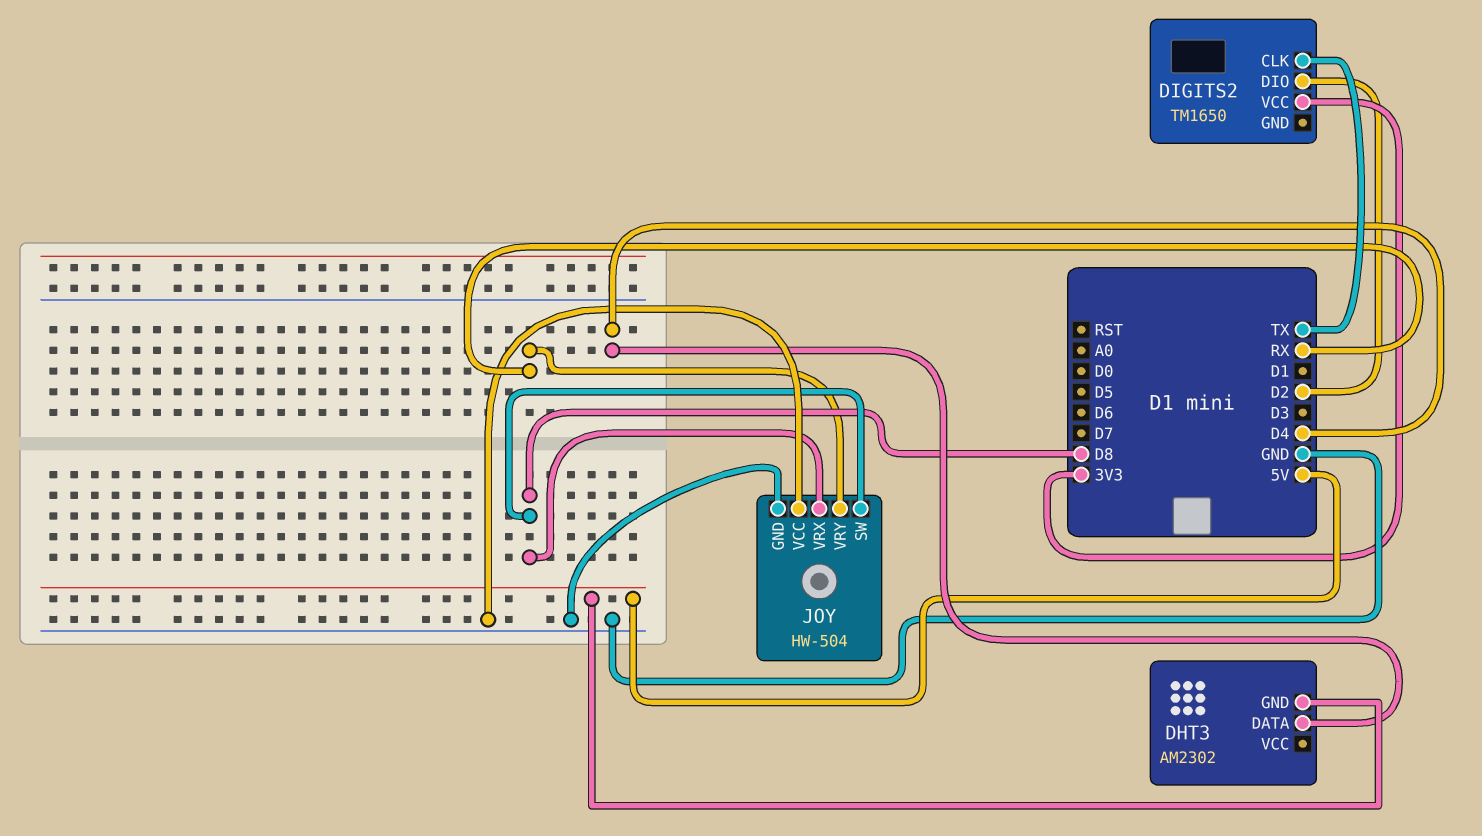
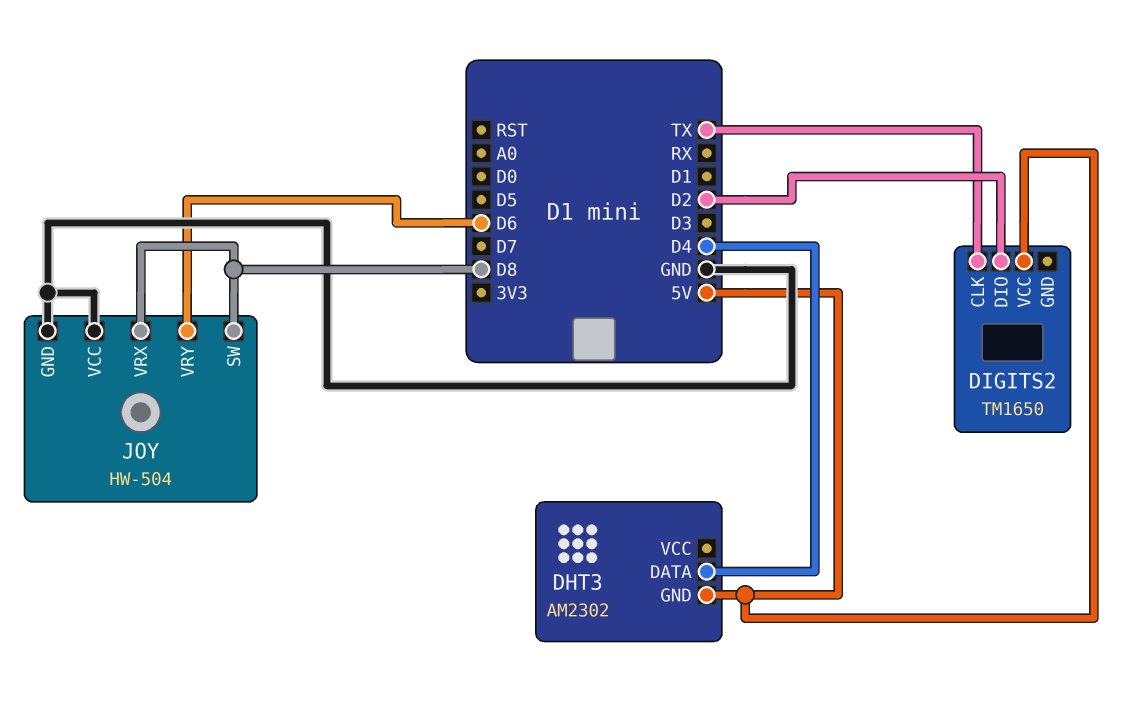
DIGITS2 pin VCC: 3V3 -> 5V
JOY pin VRY: RX -> D6

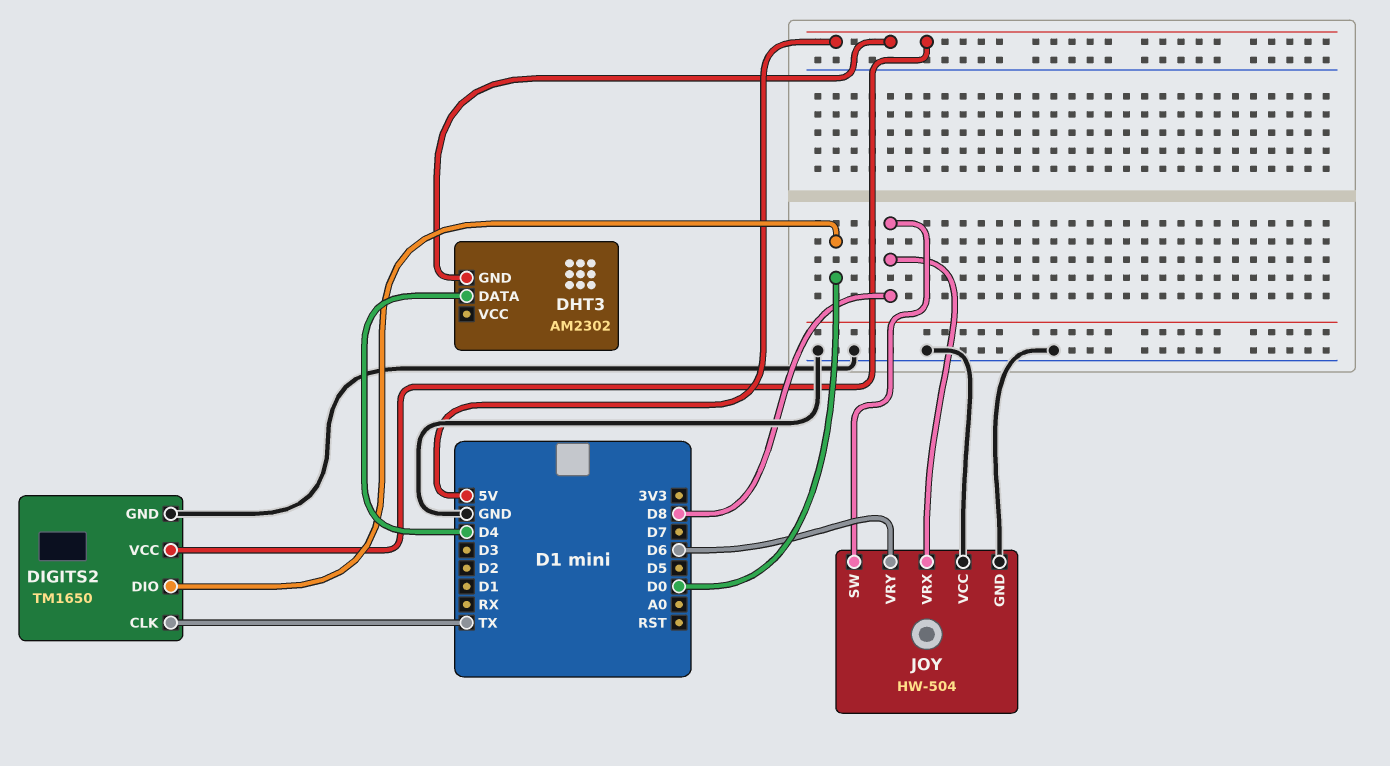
DIGITS2 pin DIO: D2 -> D0
DIGITS2 pin GND: none -> GND

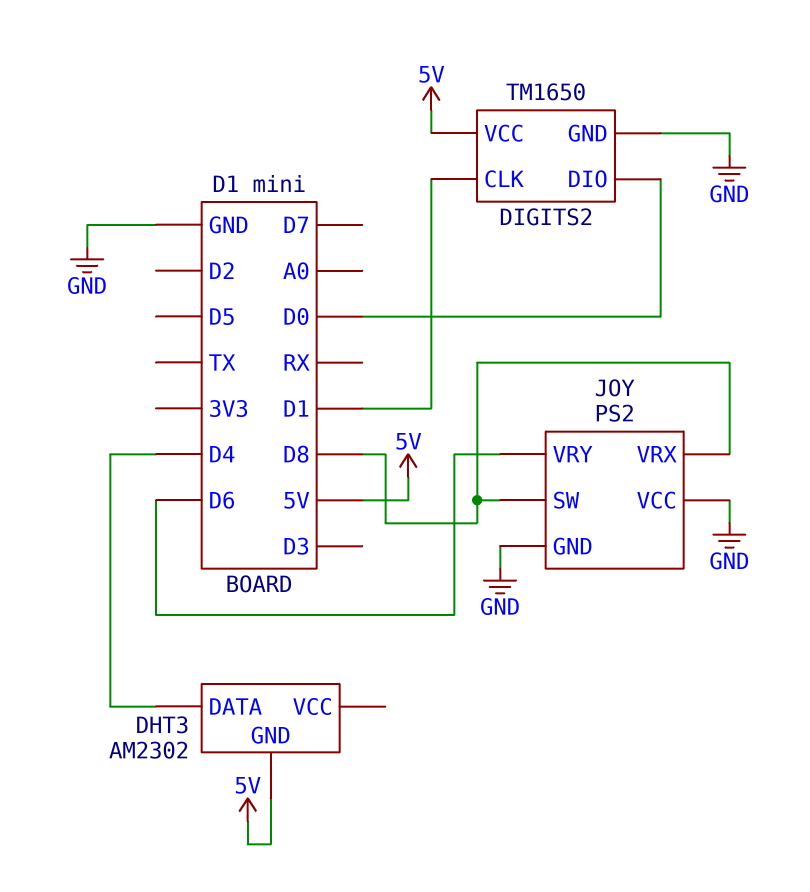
DIGITS2 pin CLK: TX -> D1
JOY: HW-504 -> PS2

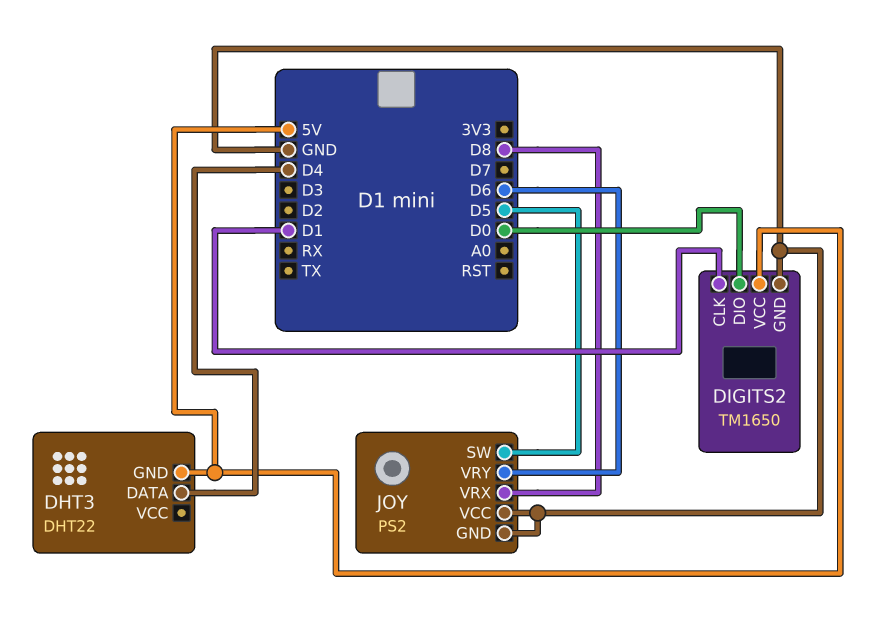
DHT3: AM2302 -> DHT22
JOY pin SW: D8 -> D5

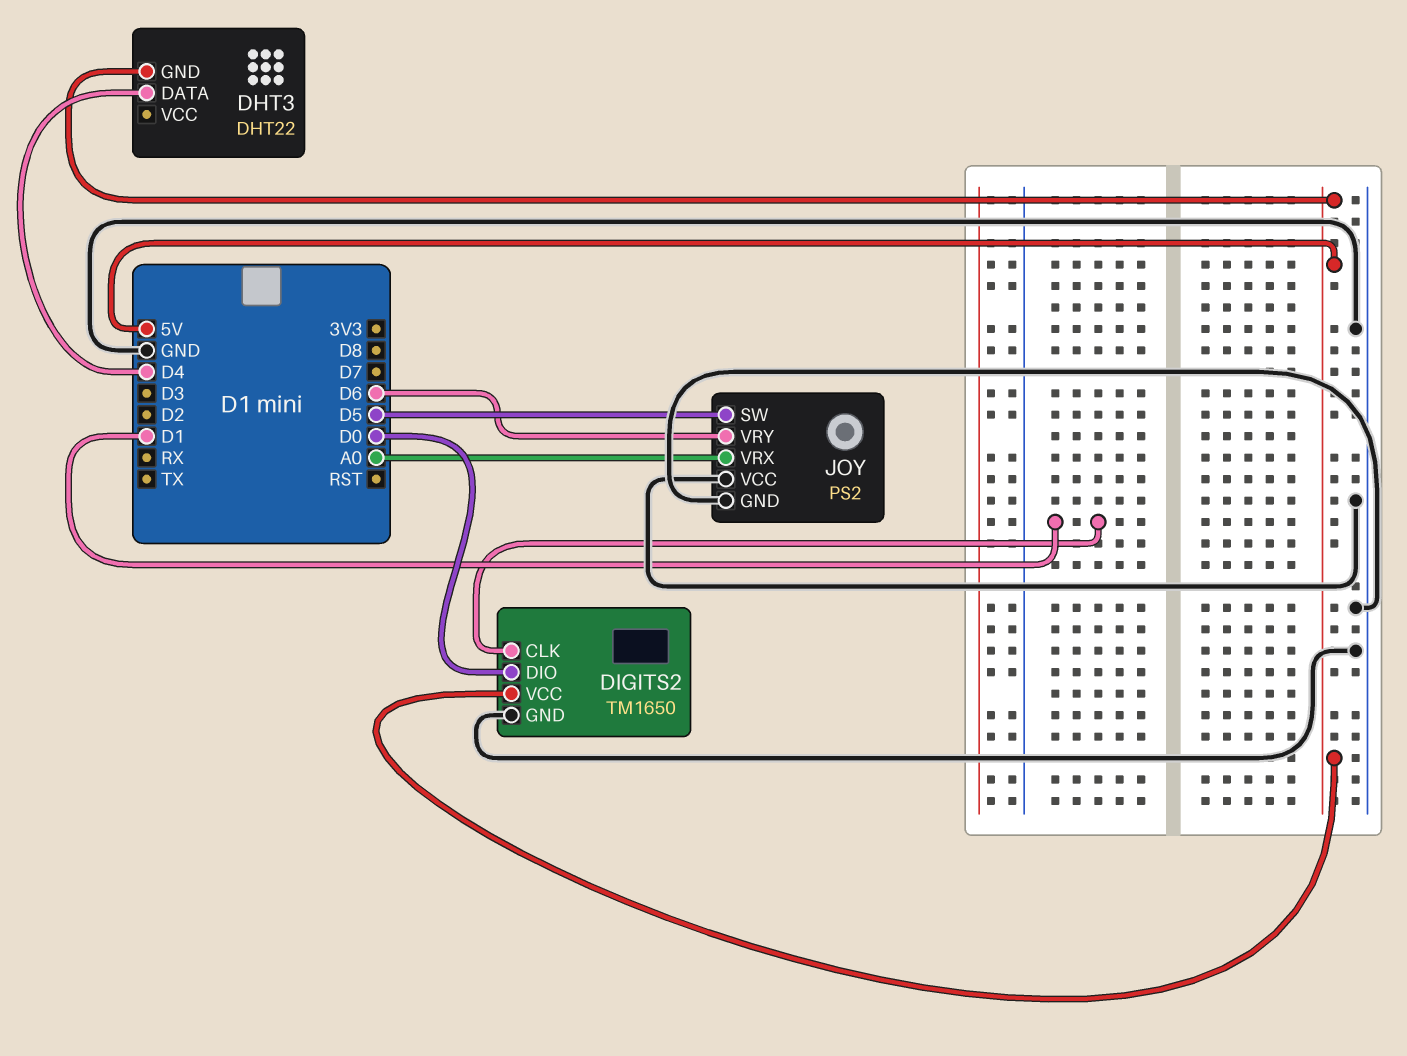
JOY pin VRX: D8 -> A0

